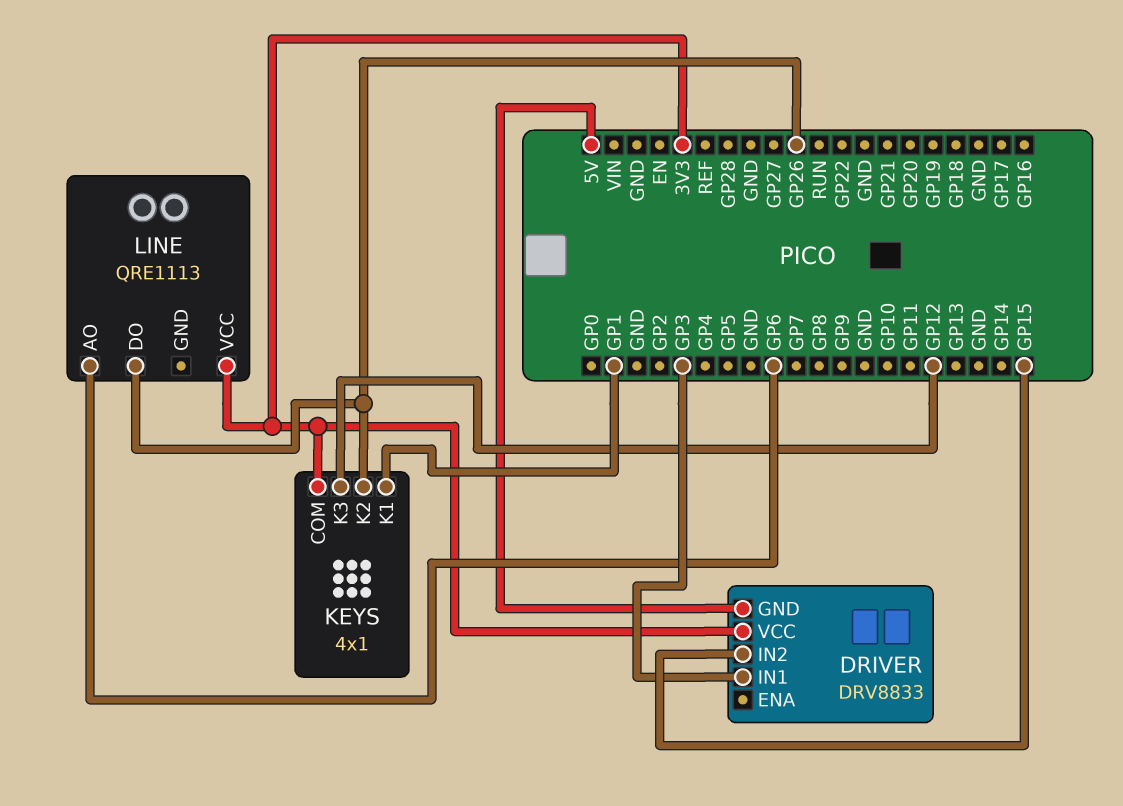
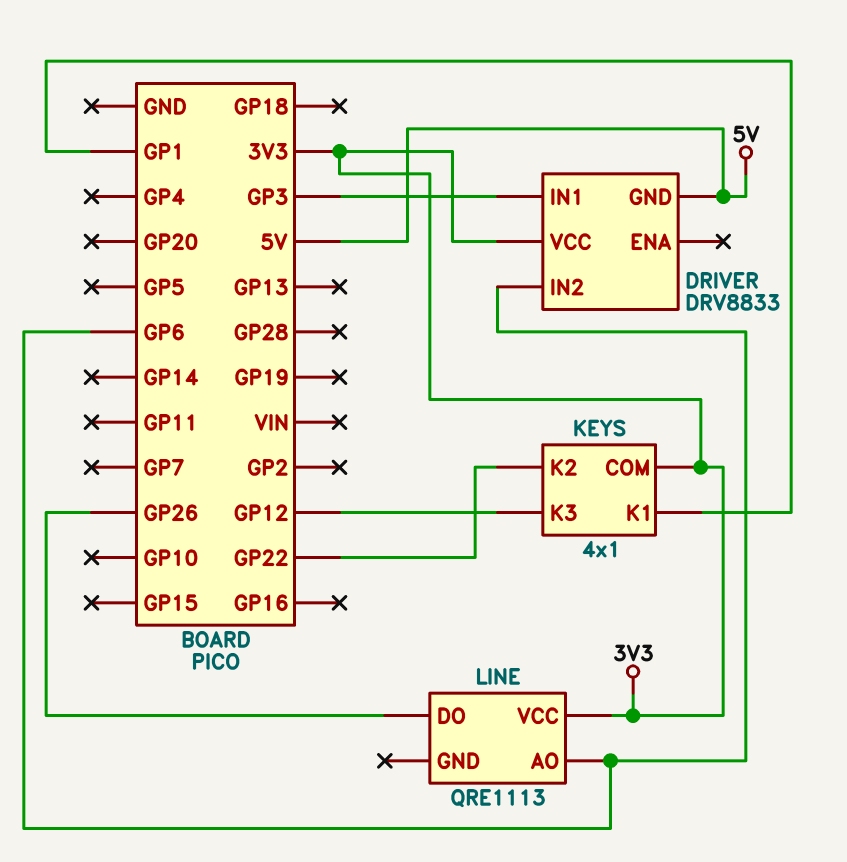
DRIVER pin IN2: GP15 -> GP6
KEYS pin K2: GP26 -> GP22

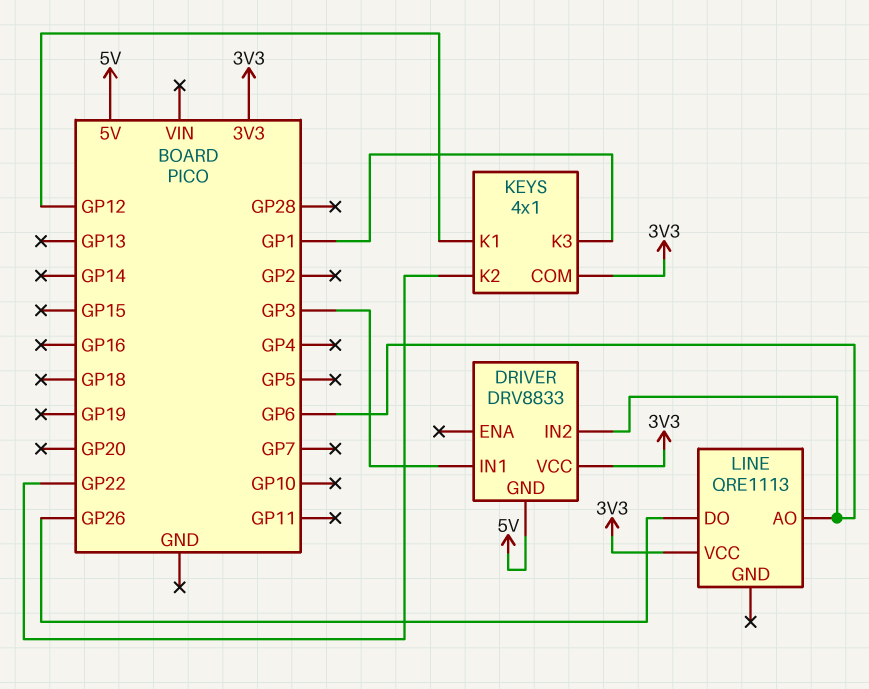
KEYS pin K1: GP1 -> GP12
KEYS pin K3: GP12 -> GP1

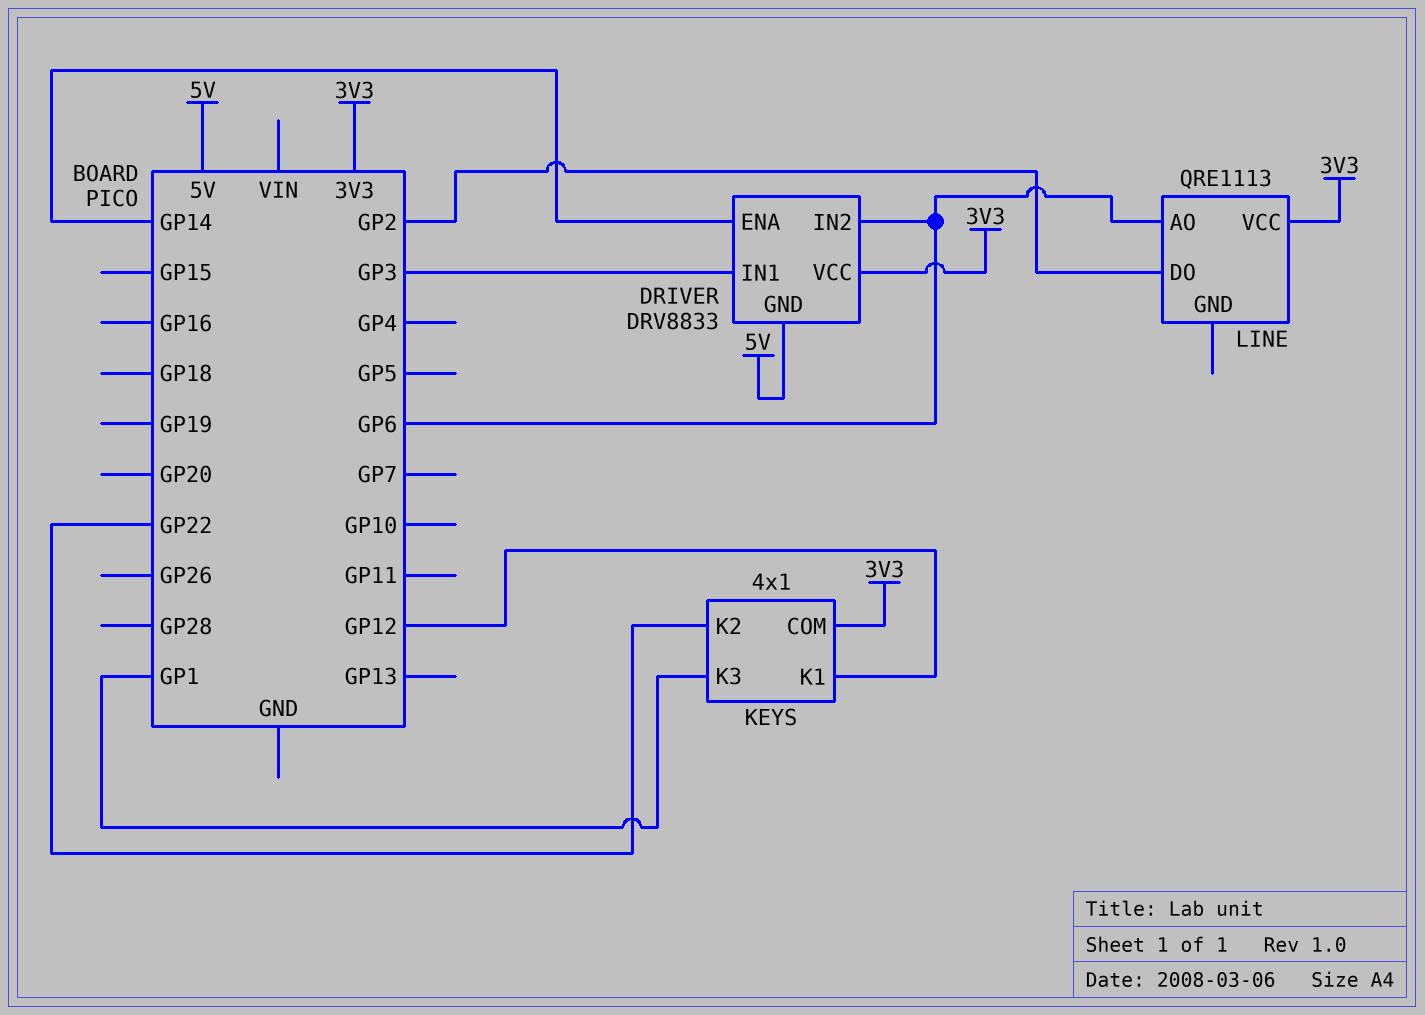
DRIVER pin ENA: none -> GP14
LINE pin DO: GP26 -> GP2

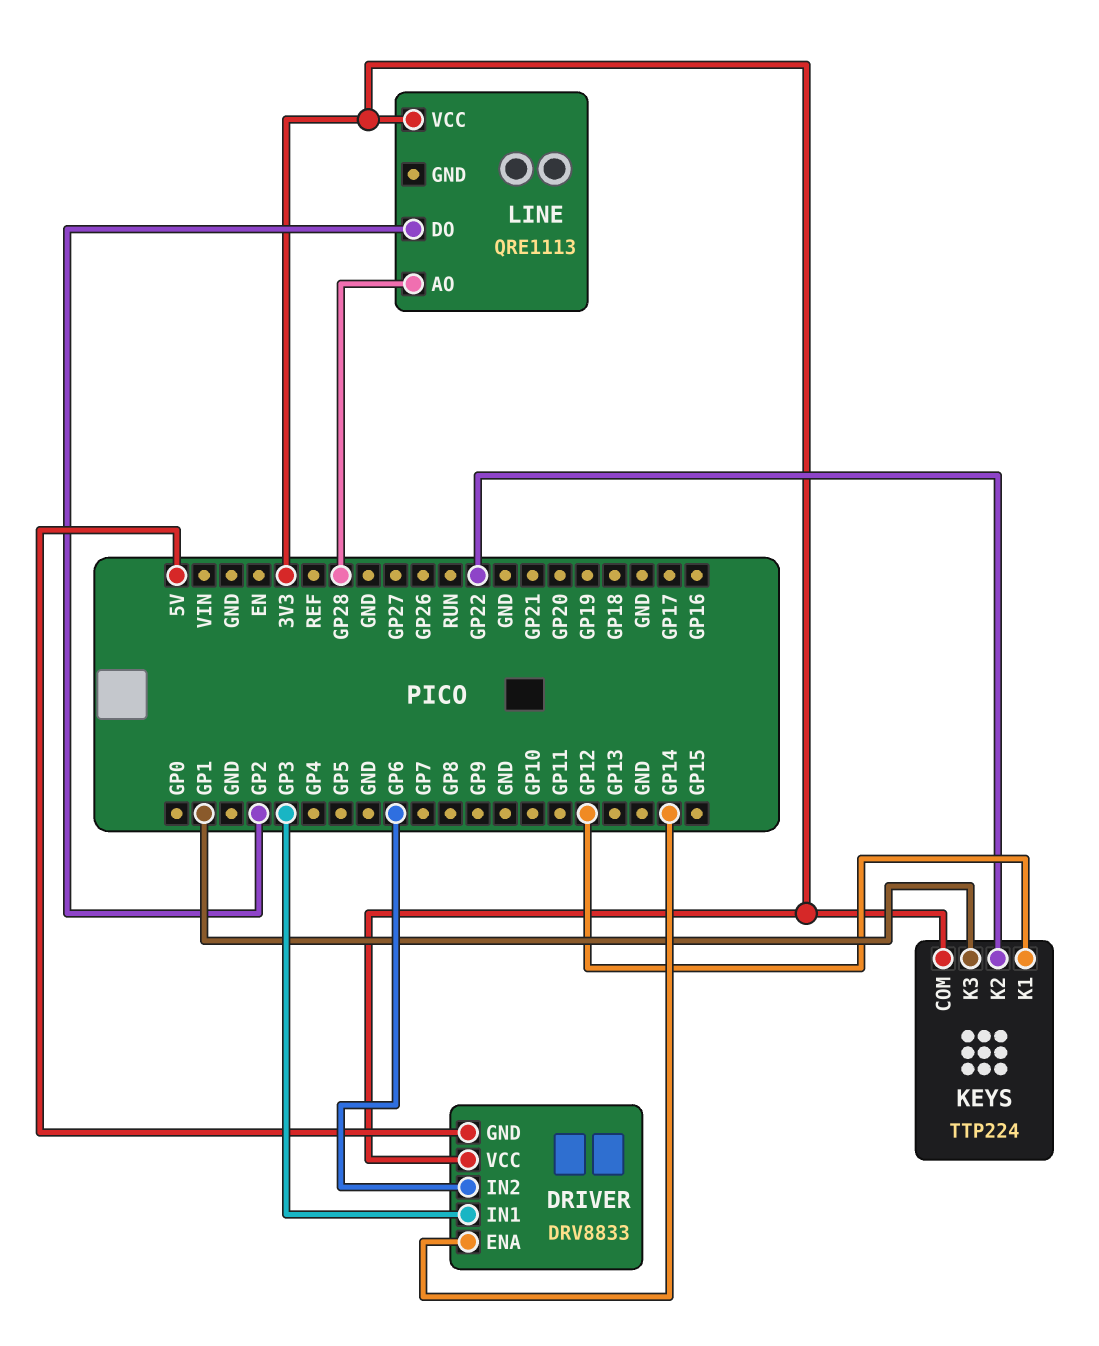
KEYS: 4x1 -> TTP224
LINE pin AO: GP6 -> GP28

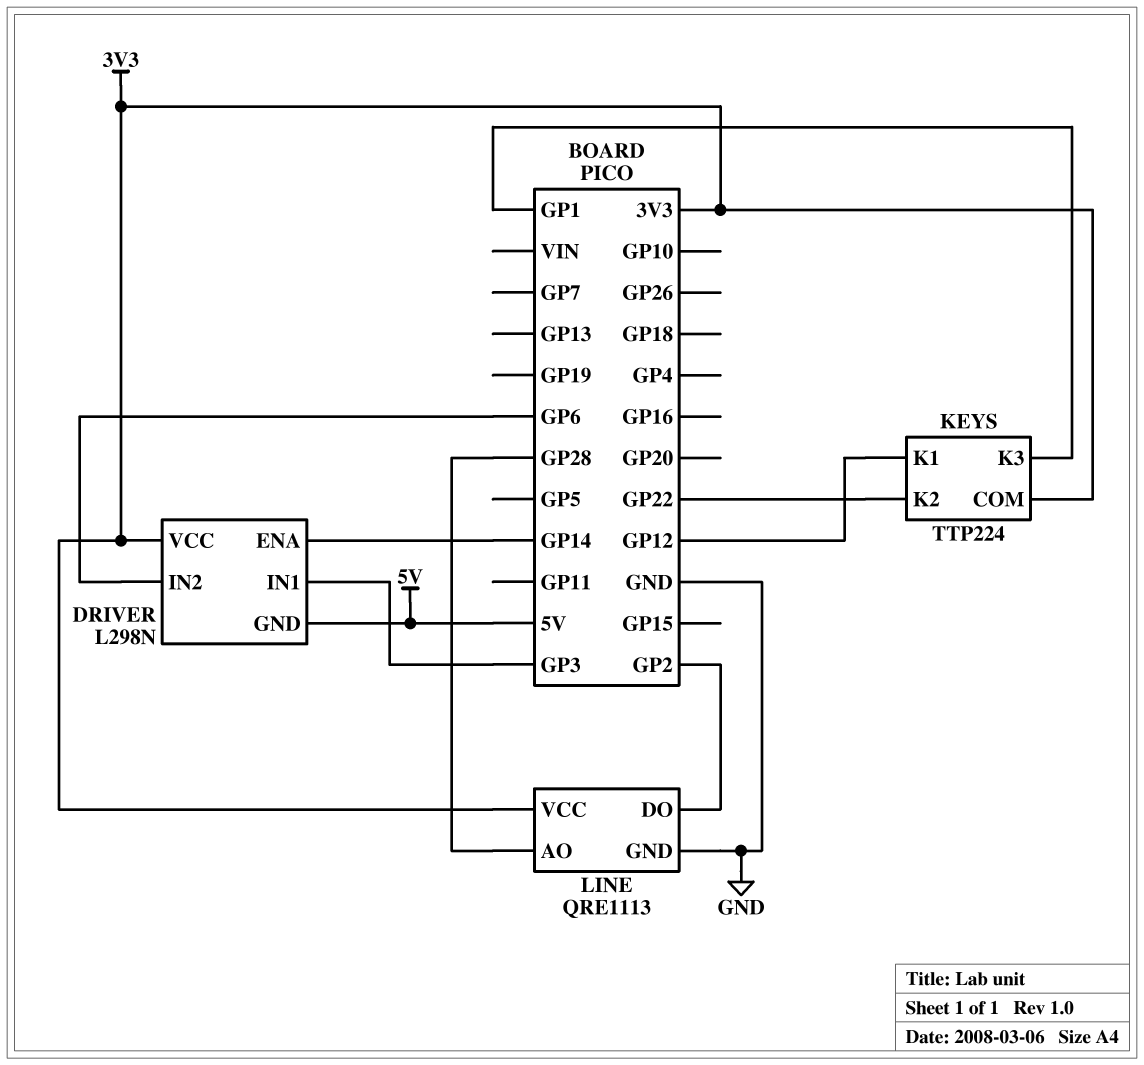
DRIVER: DRV8833 -> L298N
LINE pin GND: none -> GND

